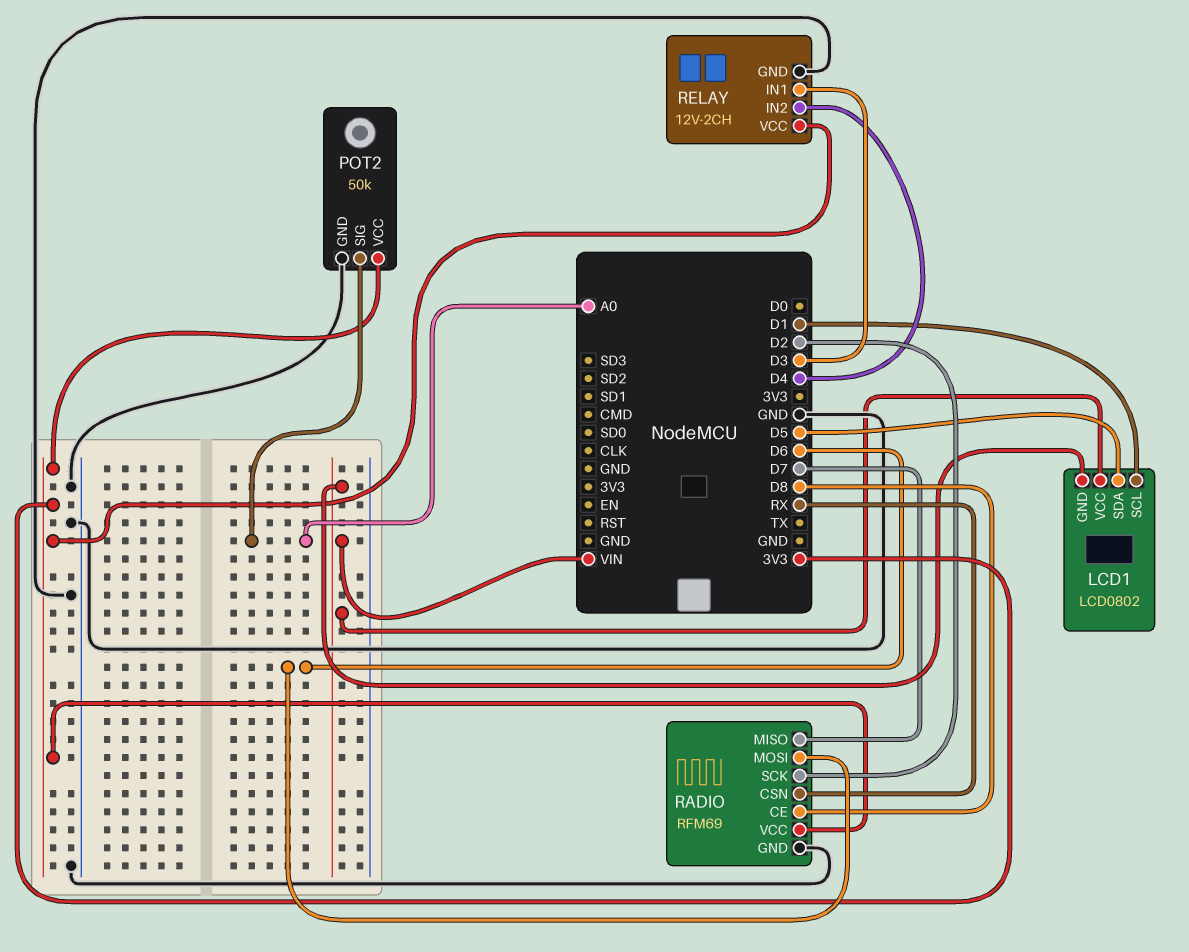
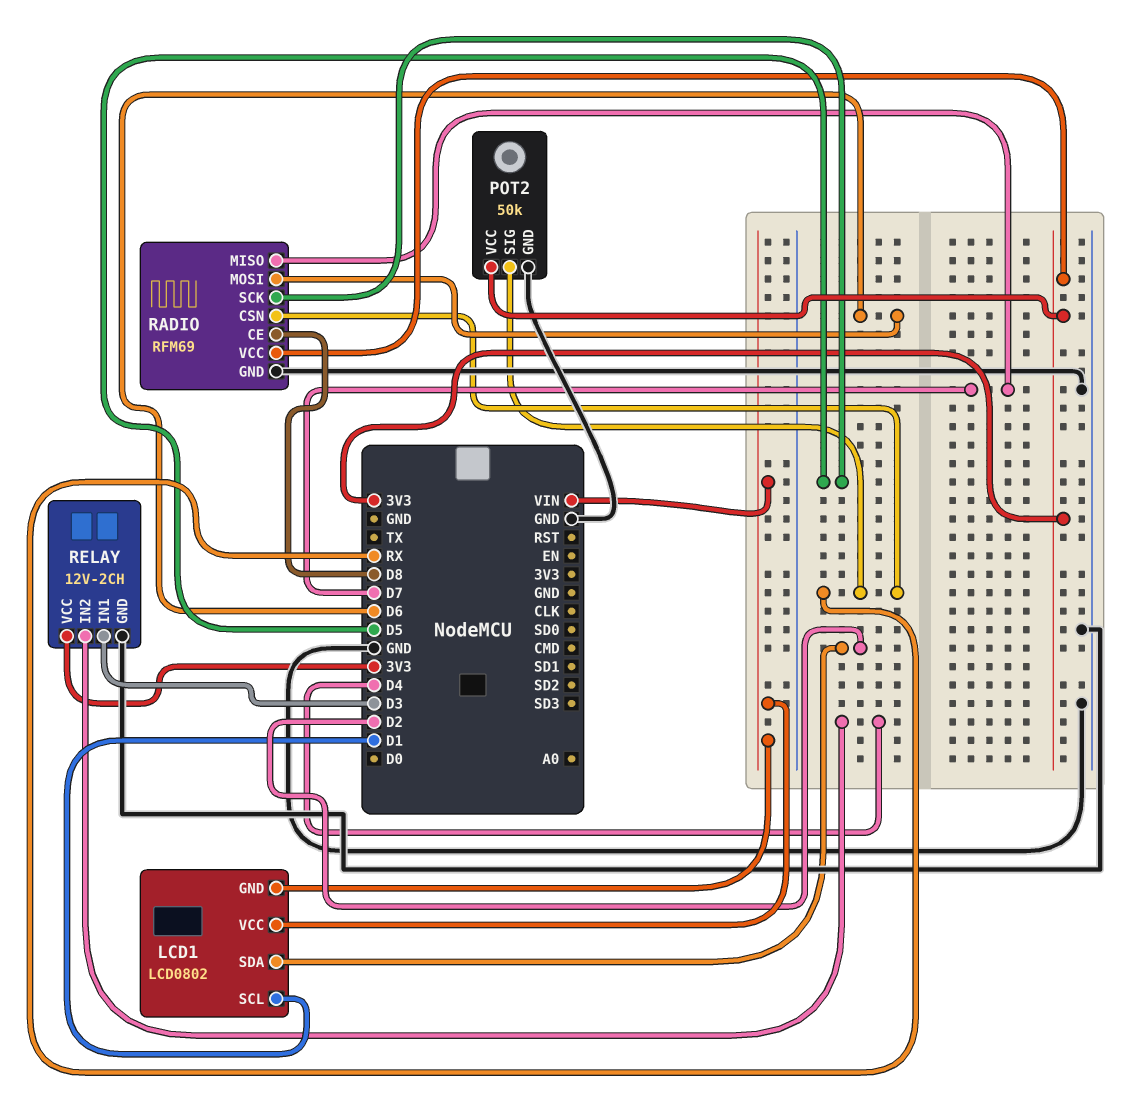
LCD1 pin SDA: D5 -> D2
POT2 pin SIG: A0 -> RX
RADIO pin SCK: D2 -> D5

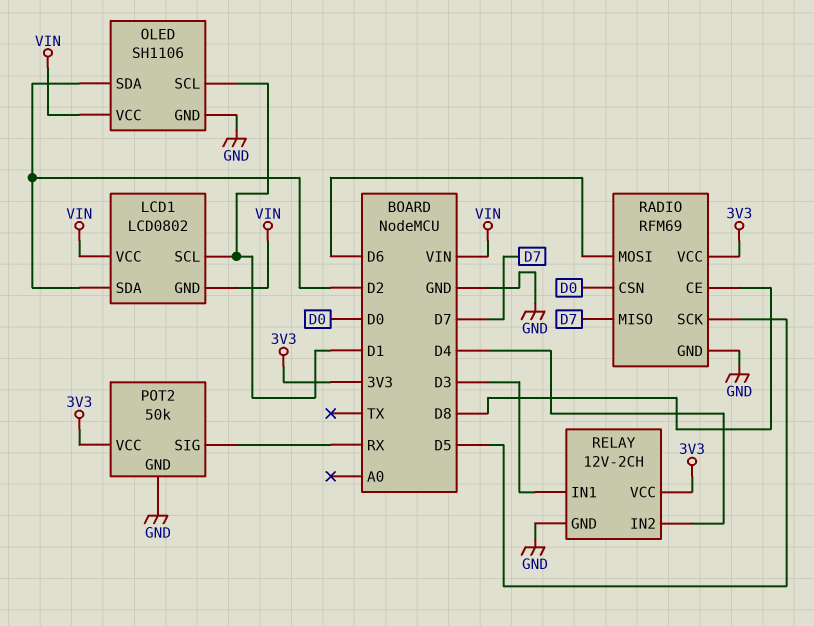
OLED: none -> SH1106
OLED pin GND: none -> GND
OLED pin SCL: none -> D1
OLED pin SDA: none -> D2
OLED pin VCC: none -> VIN
RADIO pin CSN: RX -> D0

